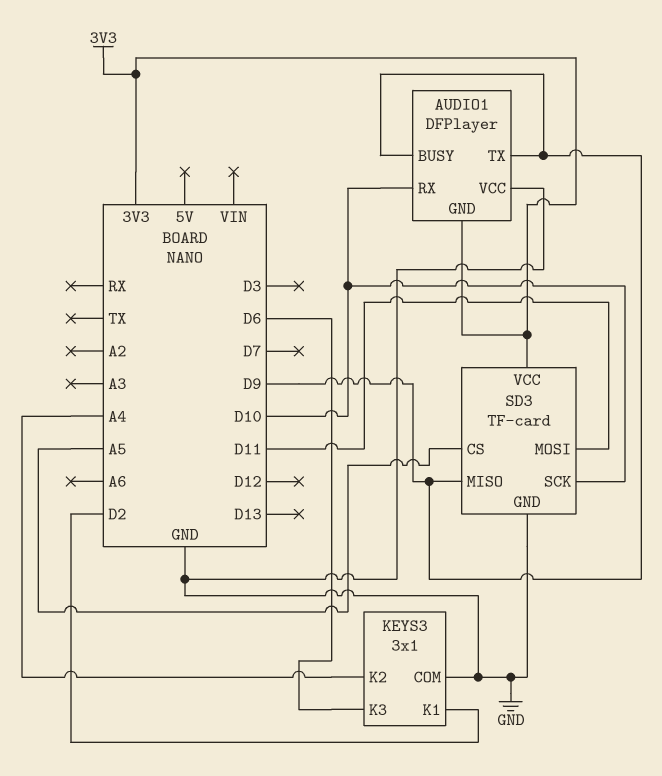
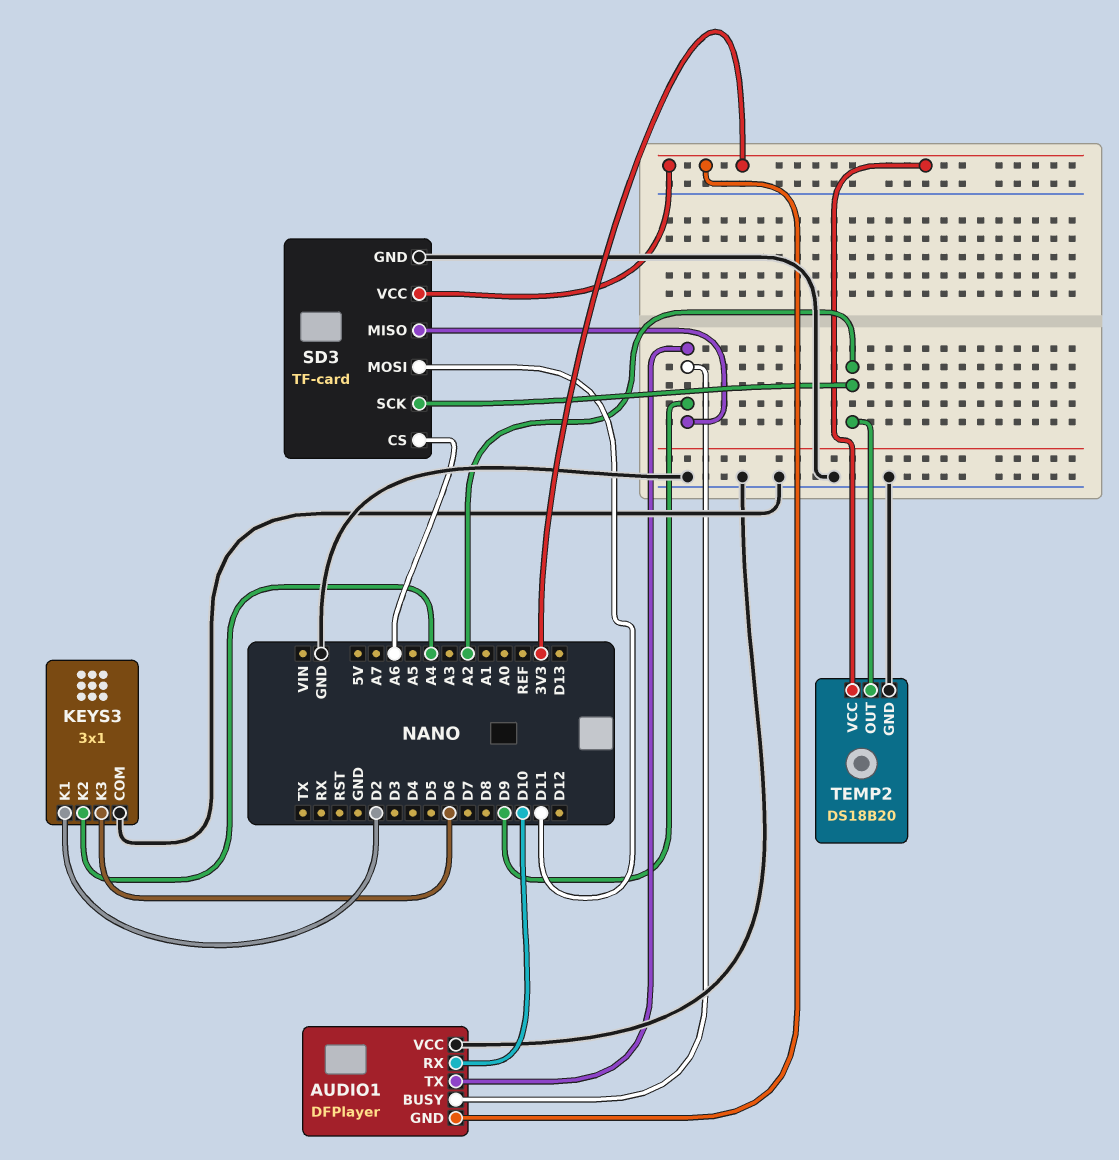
SD3 pin CS: A5 -> A6
SD3 pin SCK: D10 -> A2
TEMP2: none -> DS18B20
TEMP2 pin GND: none -> GND
TEMP2 pin OUT: none -> A2
TEMP2 pin VCC: none -> 3V3

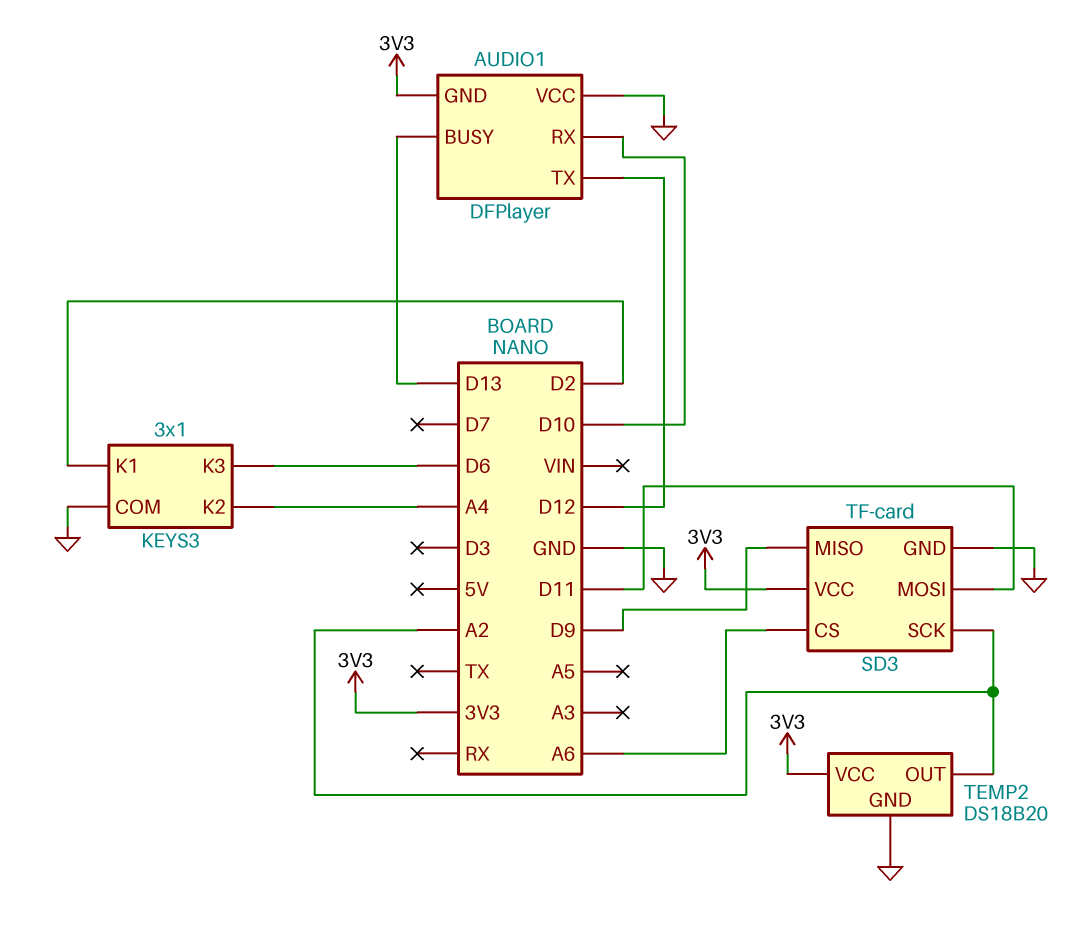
AUDIO1 pin BUSY: D9 -> D13
AUDIO1 pin TX: D9 -> D12

